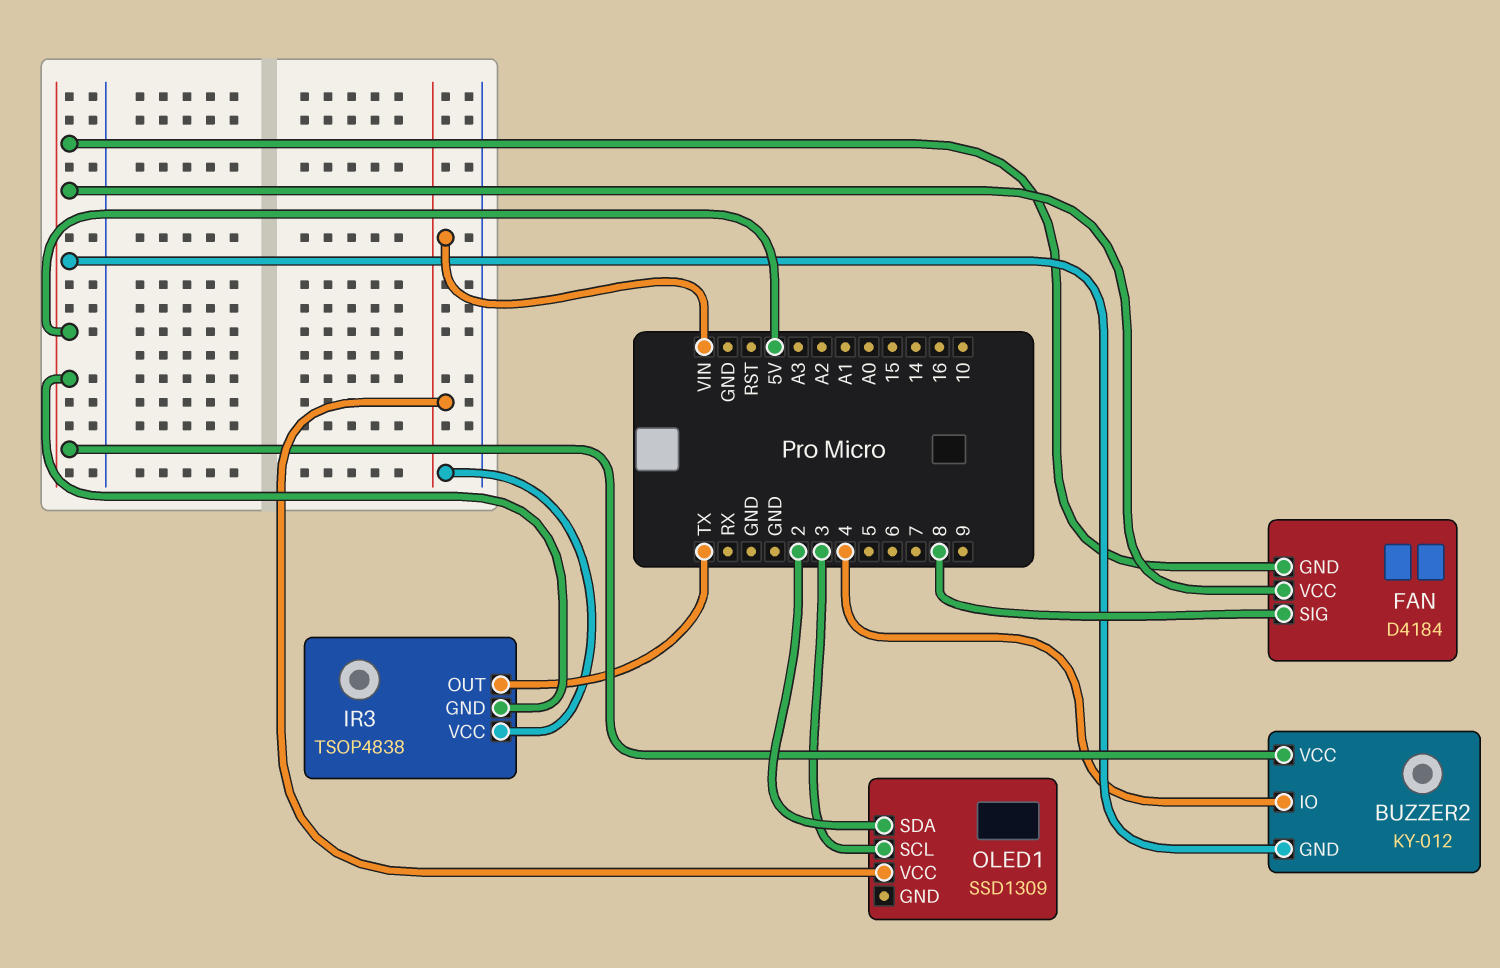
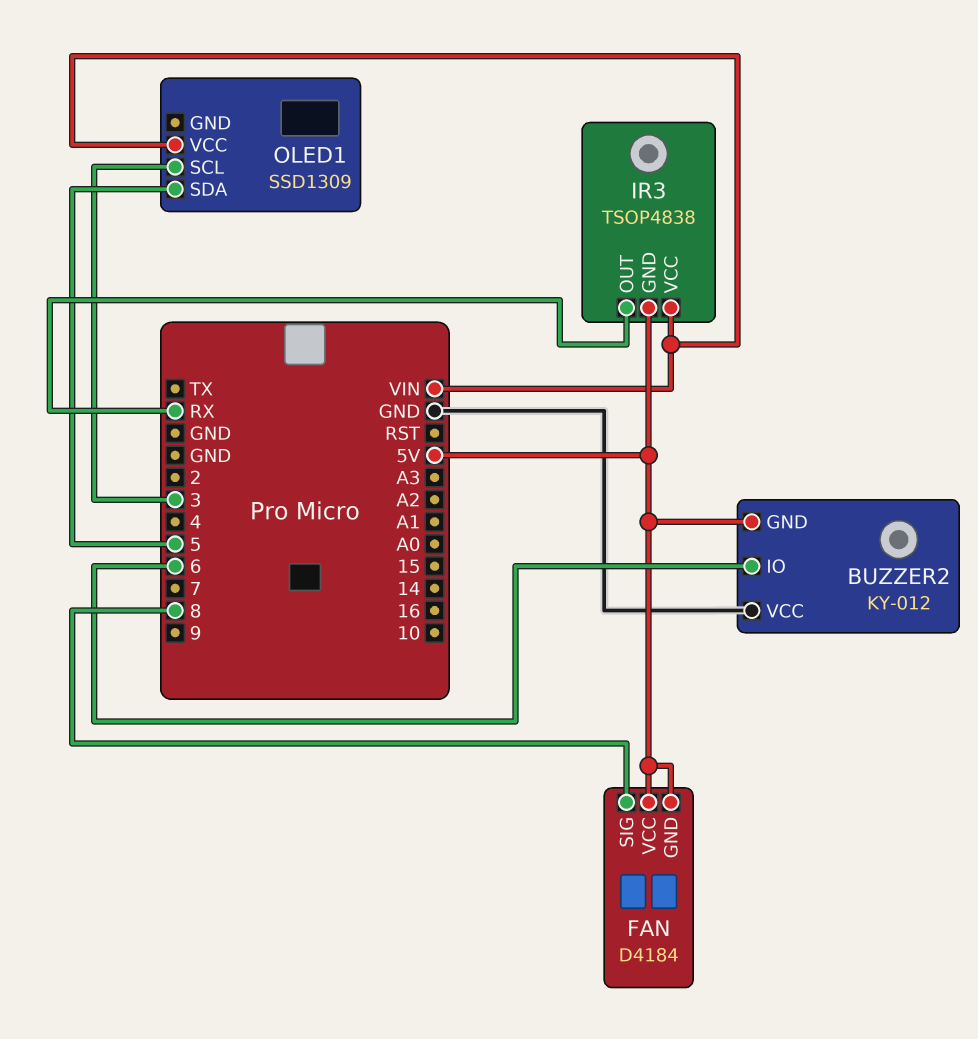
BUZZER2 pin IO: 4 -> 6
BUZZER2 pin VCC: 5V -> GND
IR3 pin OUT: TX -> RX
OLED1 pin SDA: 2 -> 5

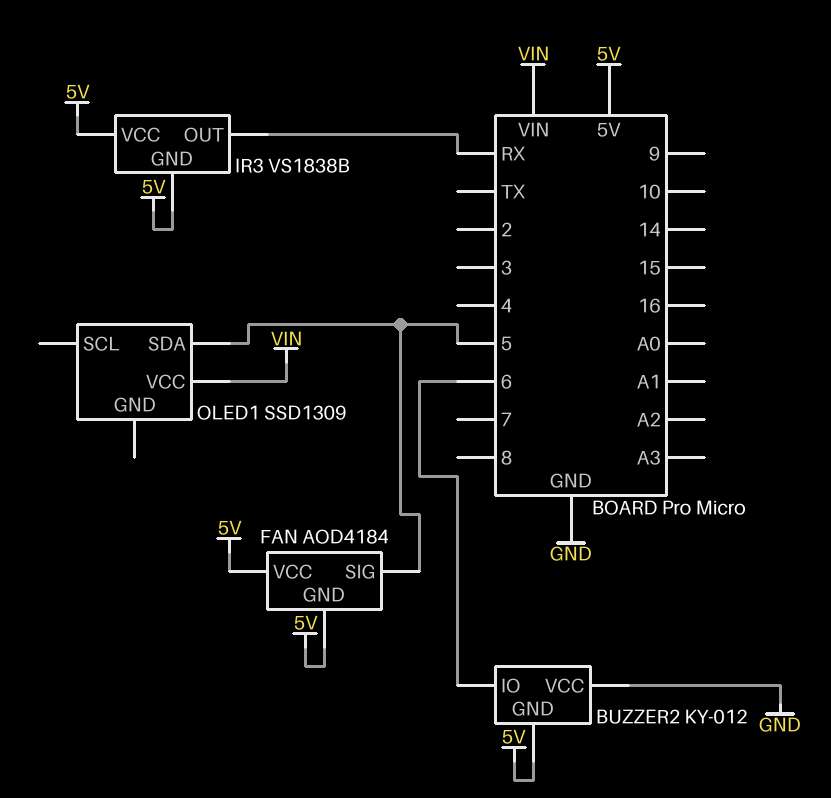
FAN: D4184 -> AOD4184
FAN pin SIG: 8 -> 5
IR3: TSOP4838 -> VS1838B
IR3 pin VCC: VIN -> 5V
OLED1 pin SCL: 3 -> none

